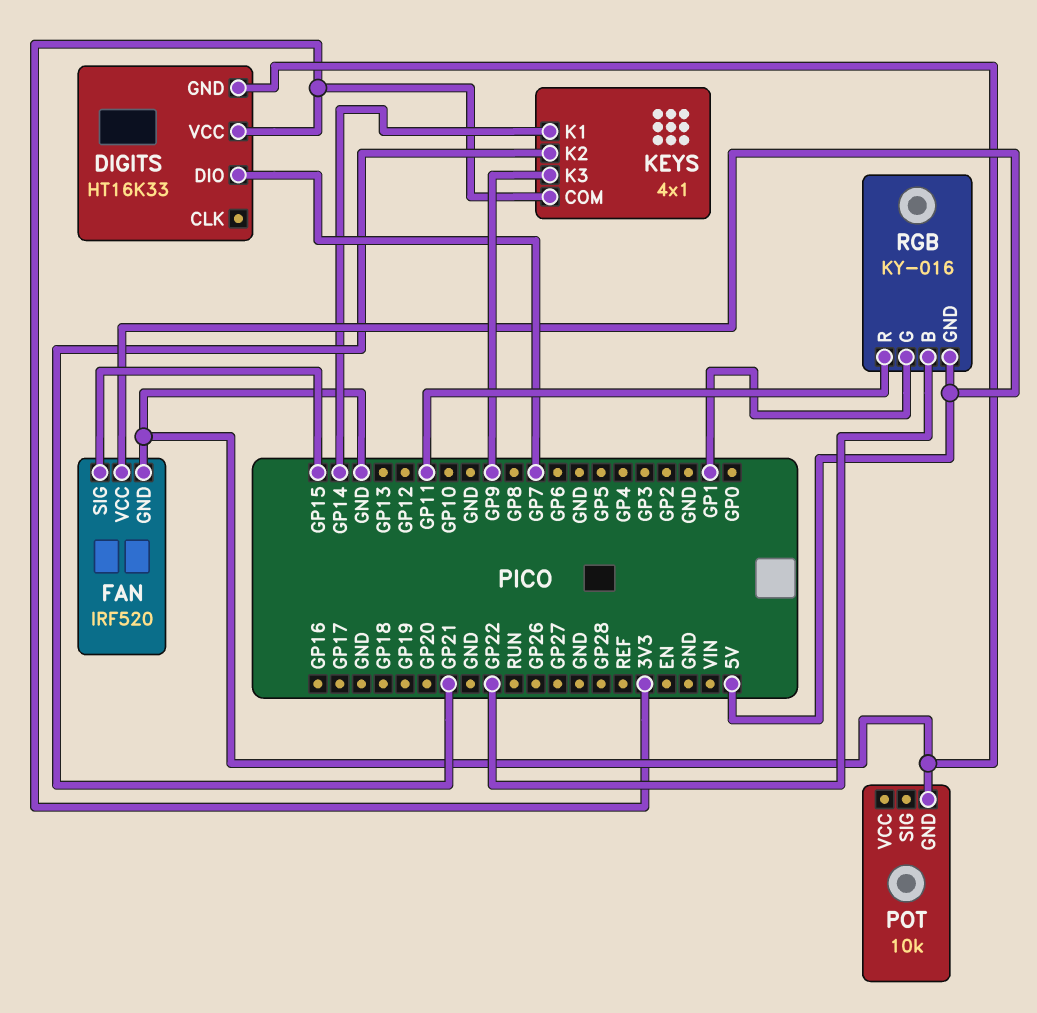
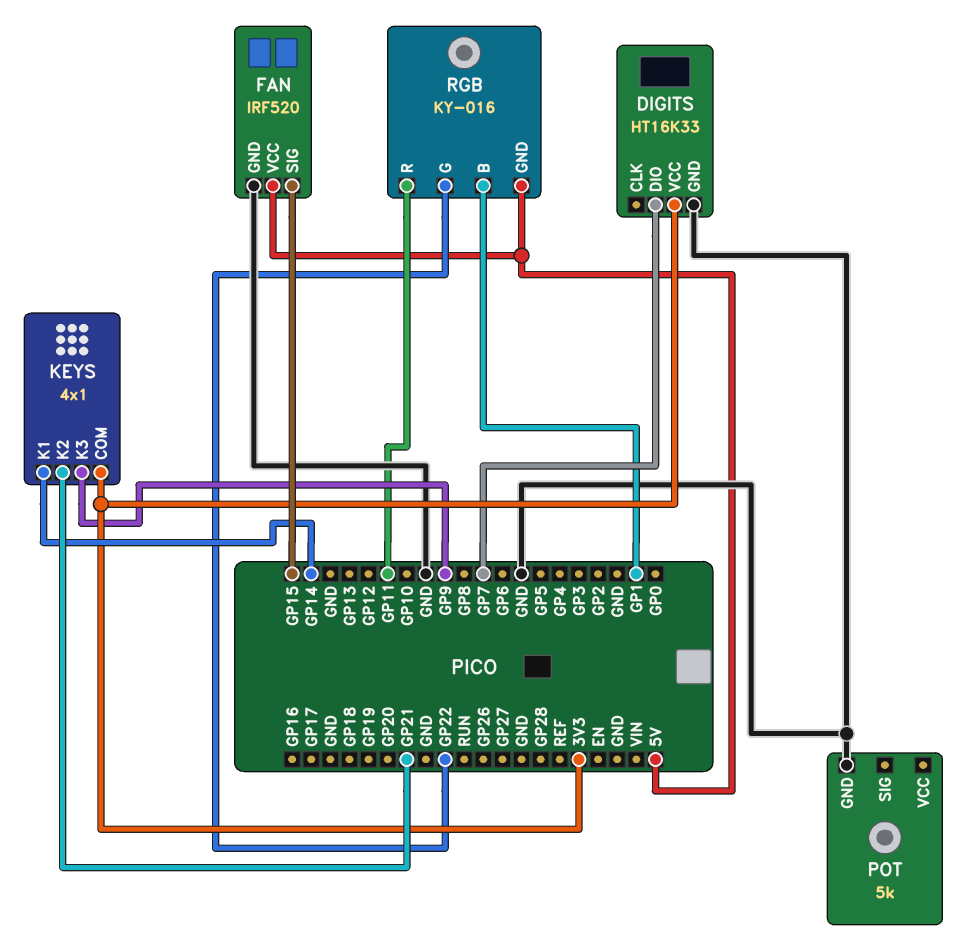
POT: 10k -> 5k
RGB pin B: GP22 -> GP1
RGB pin G: GP1 -> GP22

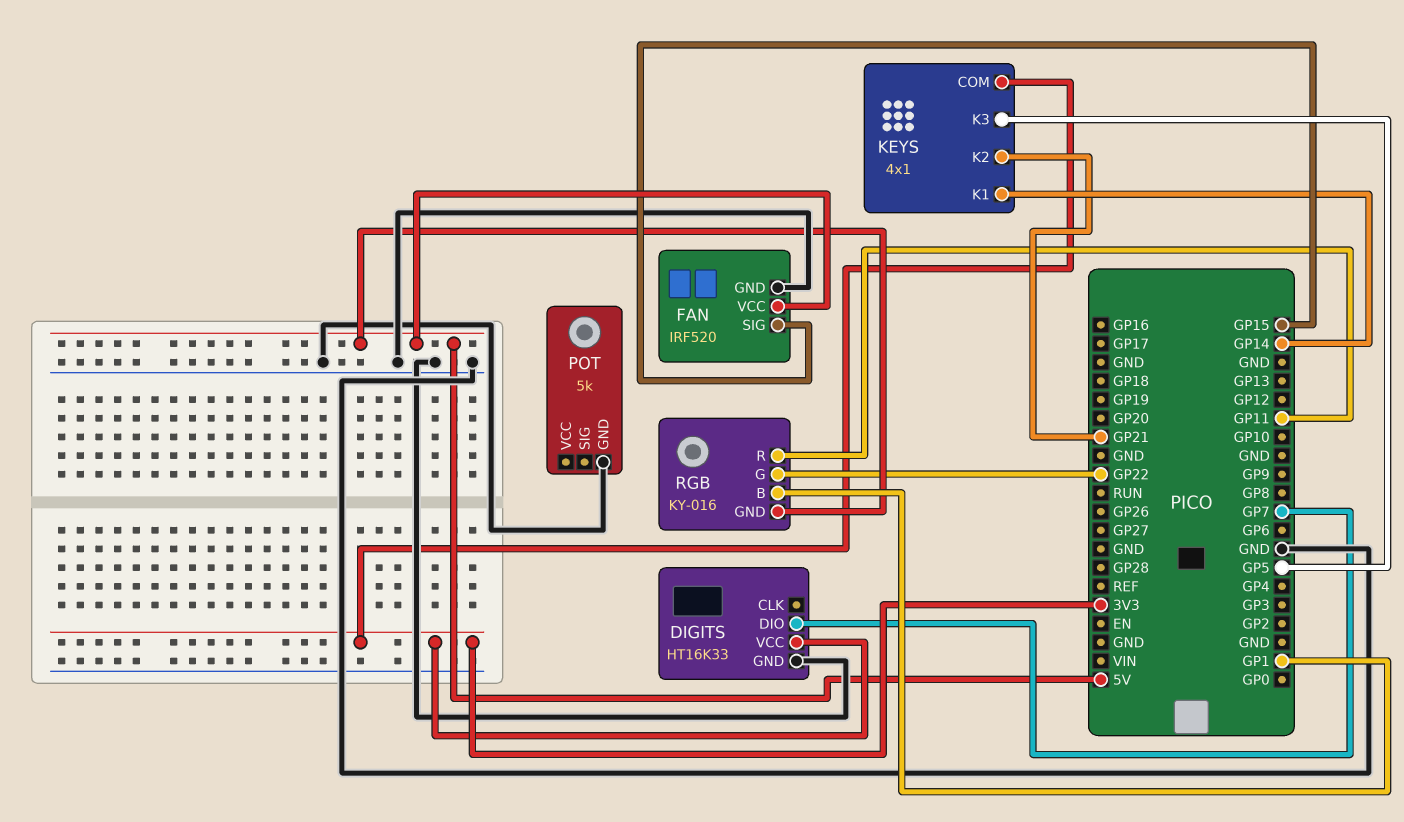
KEYS pin K3: GP9 -> GP5

